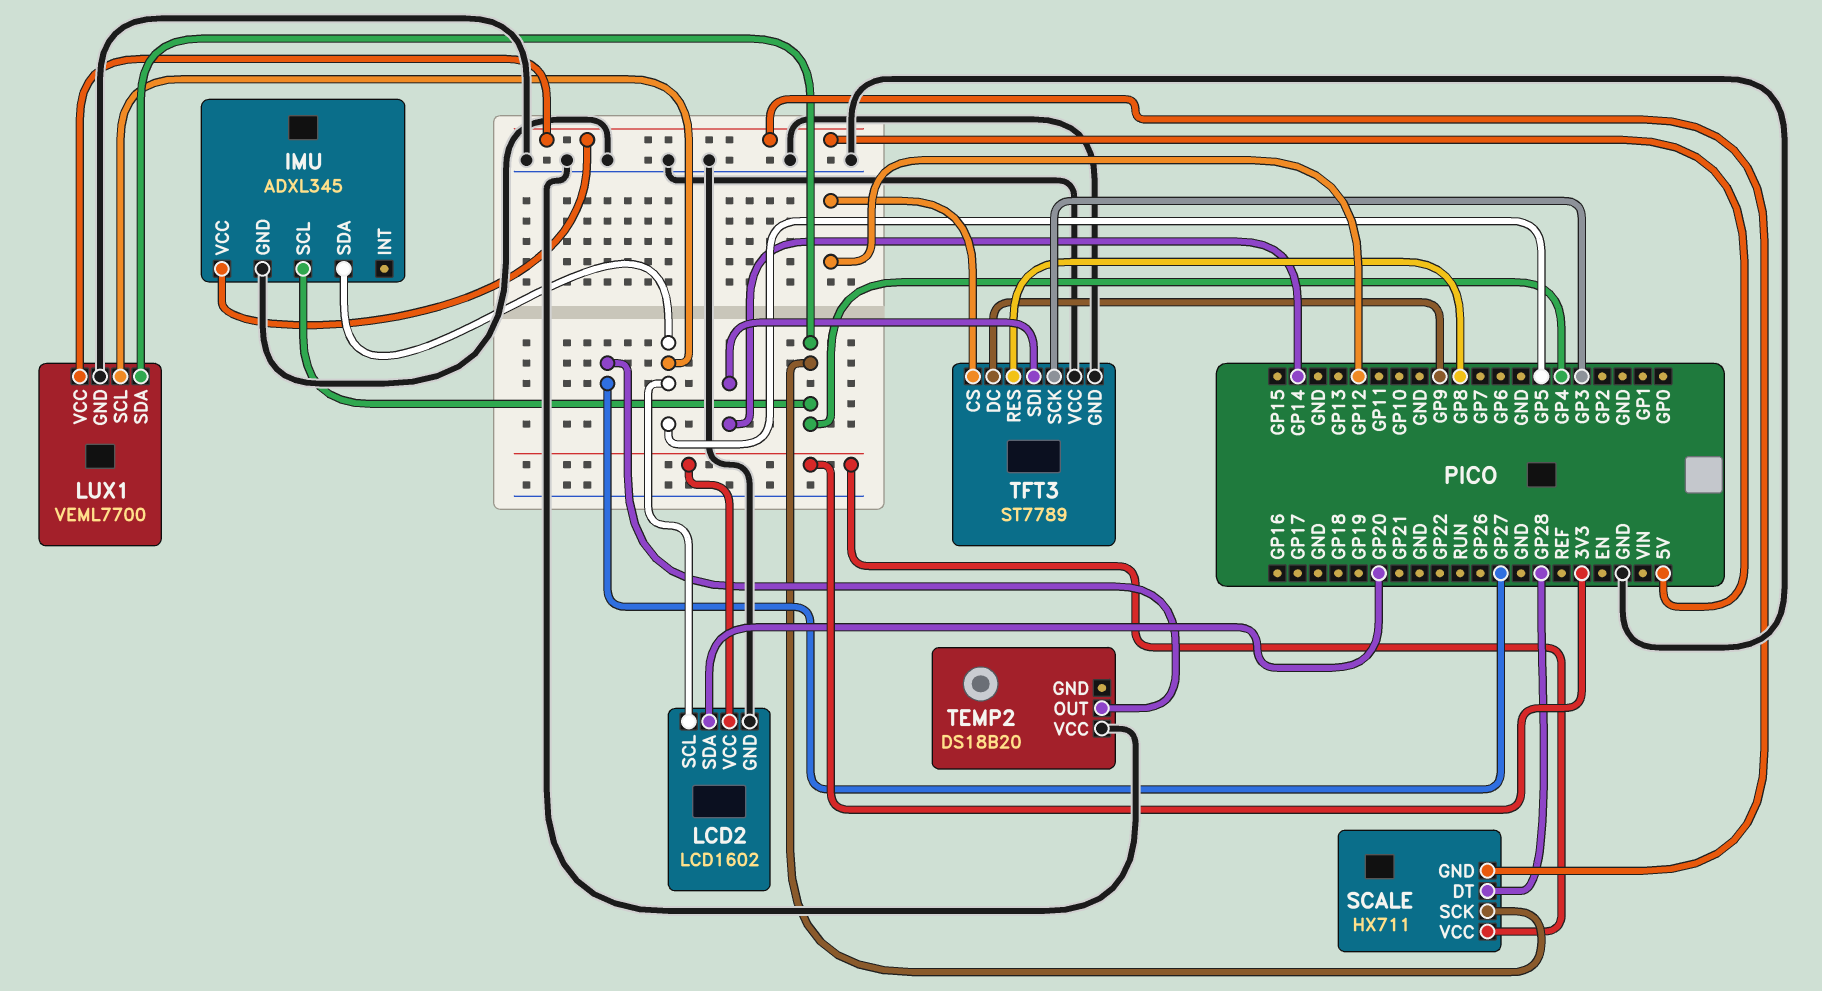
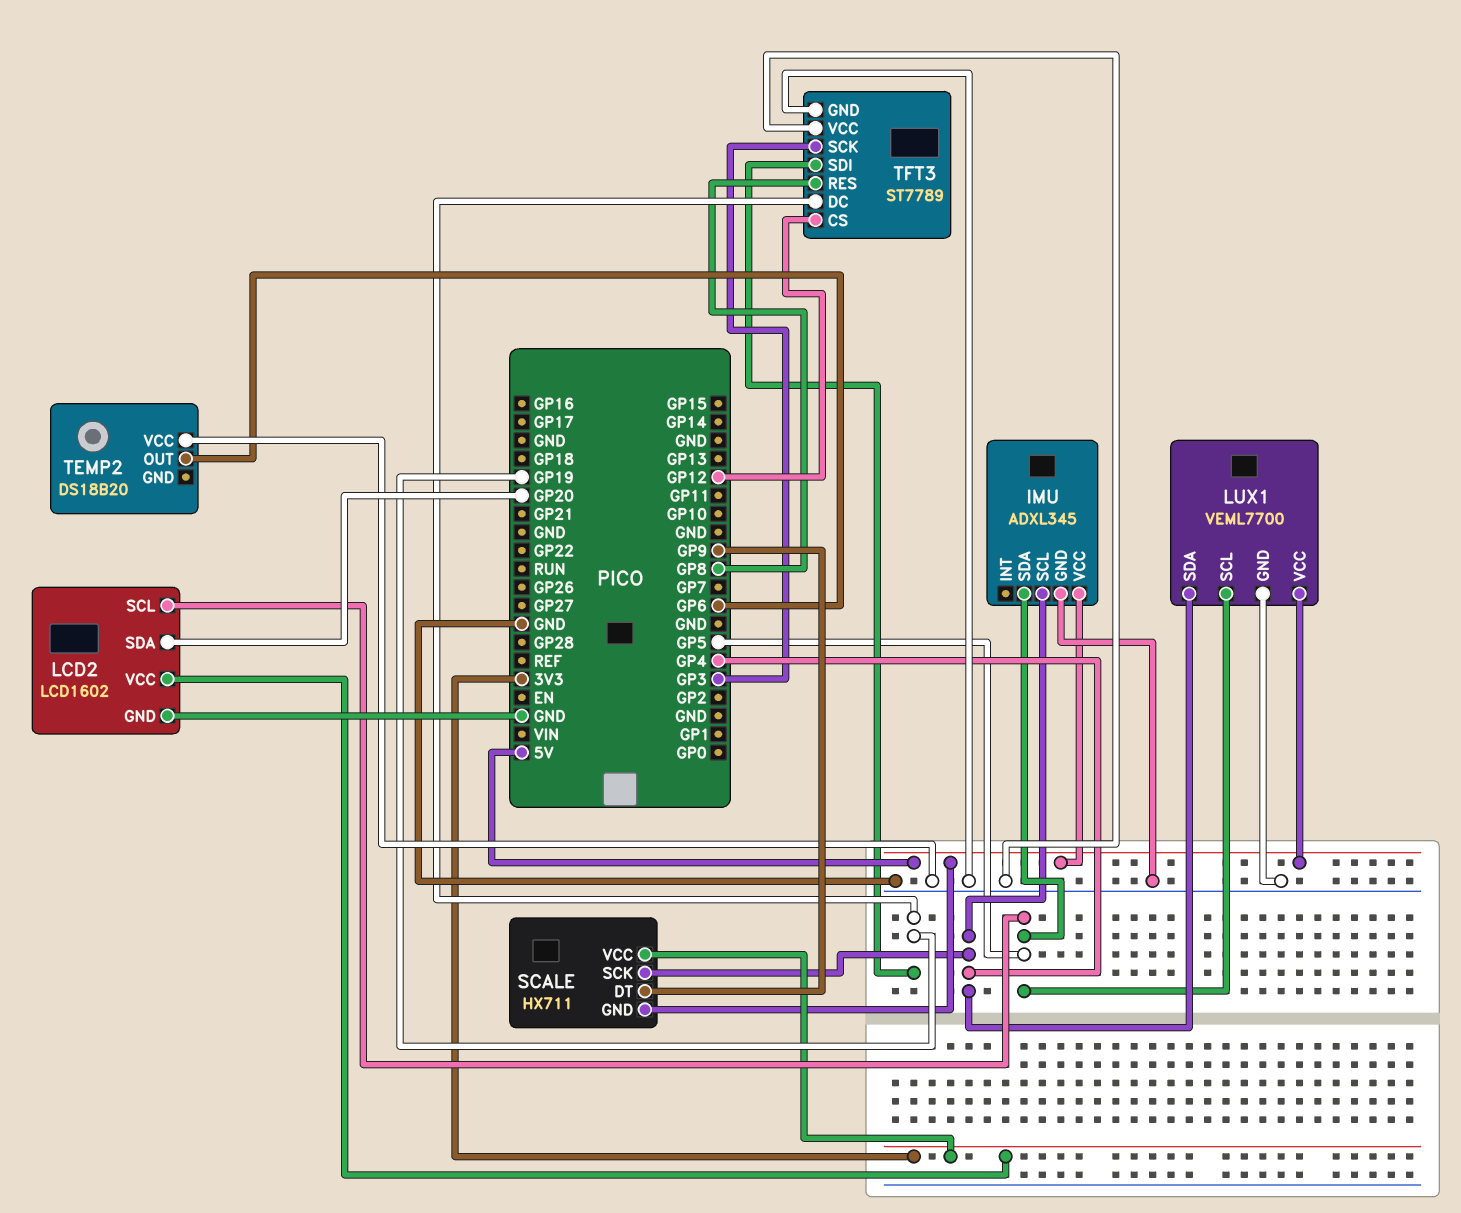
SCALE pin DT: GP28 -> GP9
TEMP2 pin OUT: GP27 -> GP6
TFT3 pin DC: GP9 -> GP19
TFT3 pin SDI: GP14 -> GP19

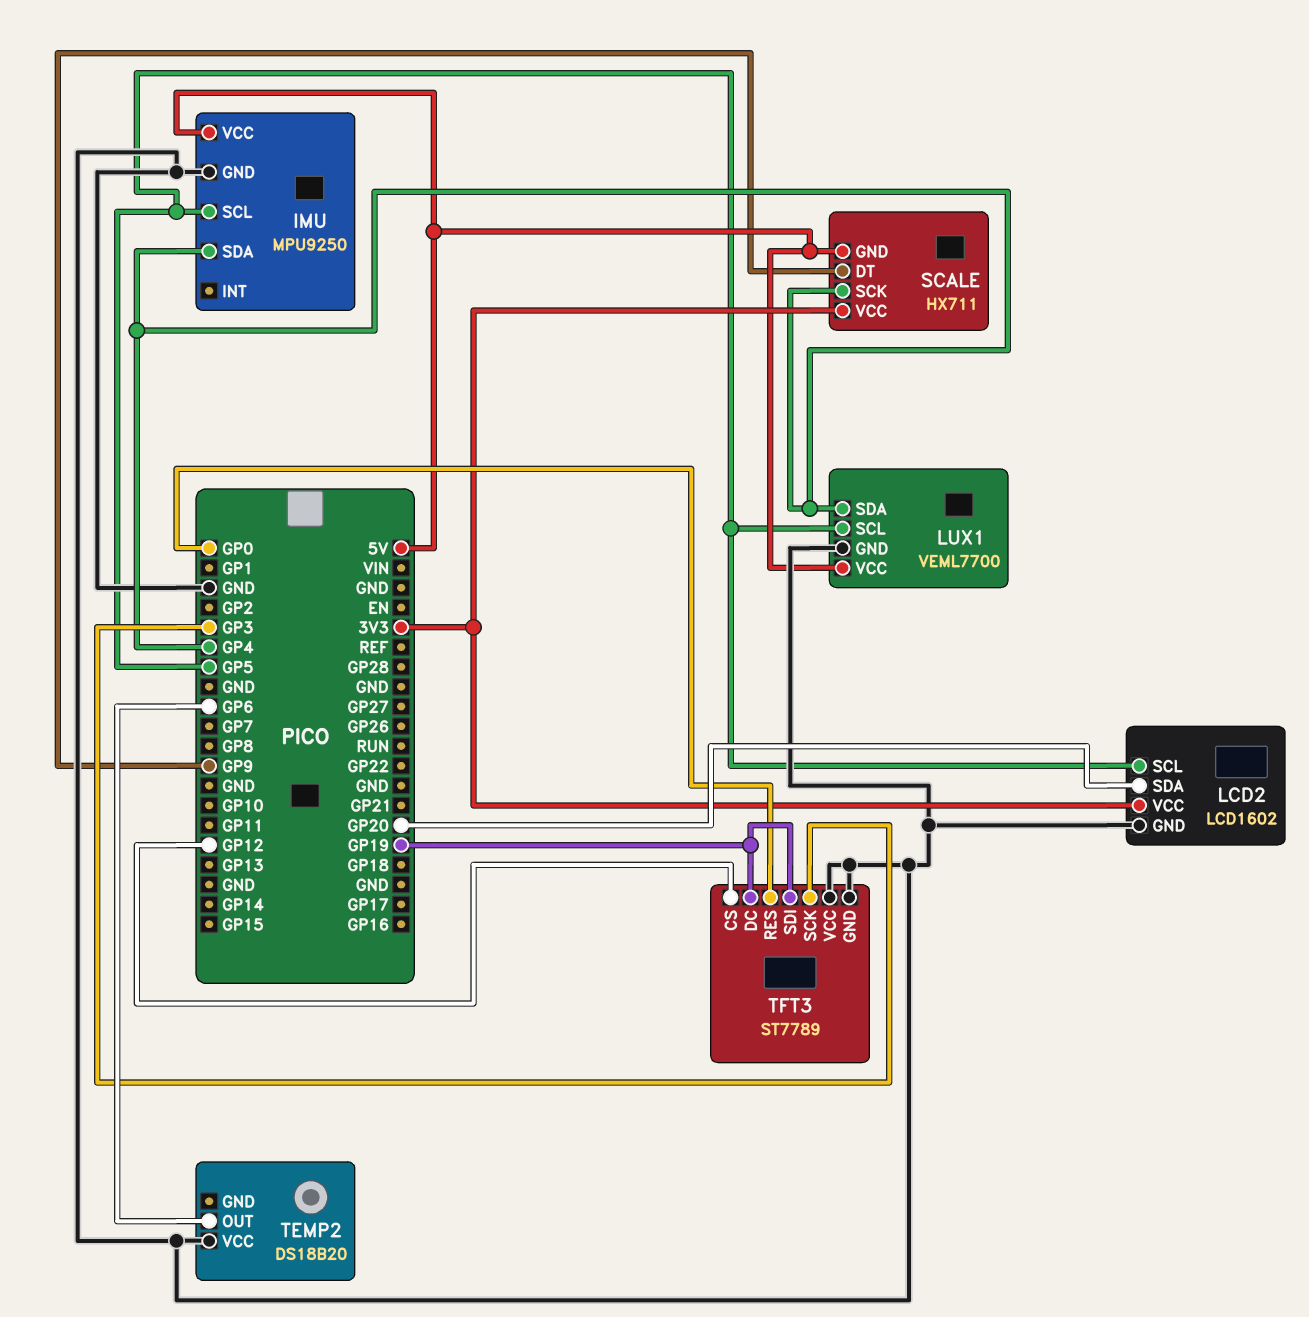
IMU: ADXL345 -> MPU9250
IMU pin SCL: GP4 -> GP5
IMU pin SDA: GP5 -> GP4
TFT3 pin RES: GP8 -> GP0

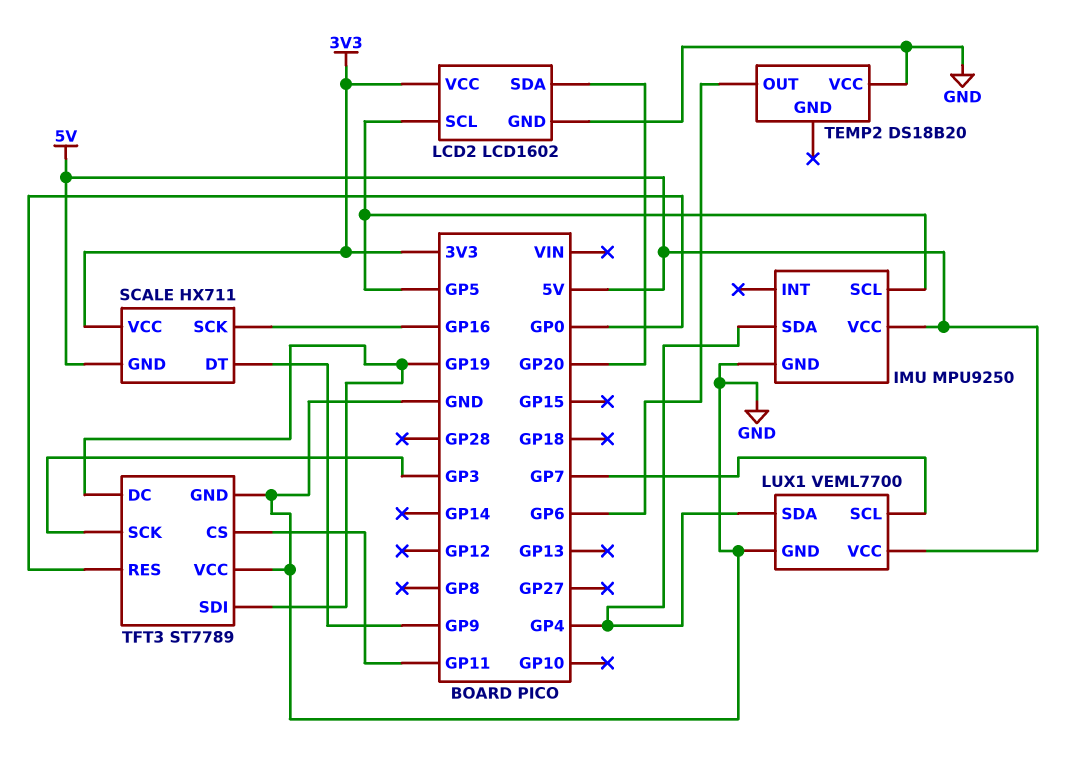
LUX1 pin SCL: GP5 -> GP7
SCALE pin SCK: GP4 -> GP16
TFT3 pin CS: GP12 -> GP11

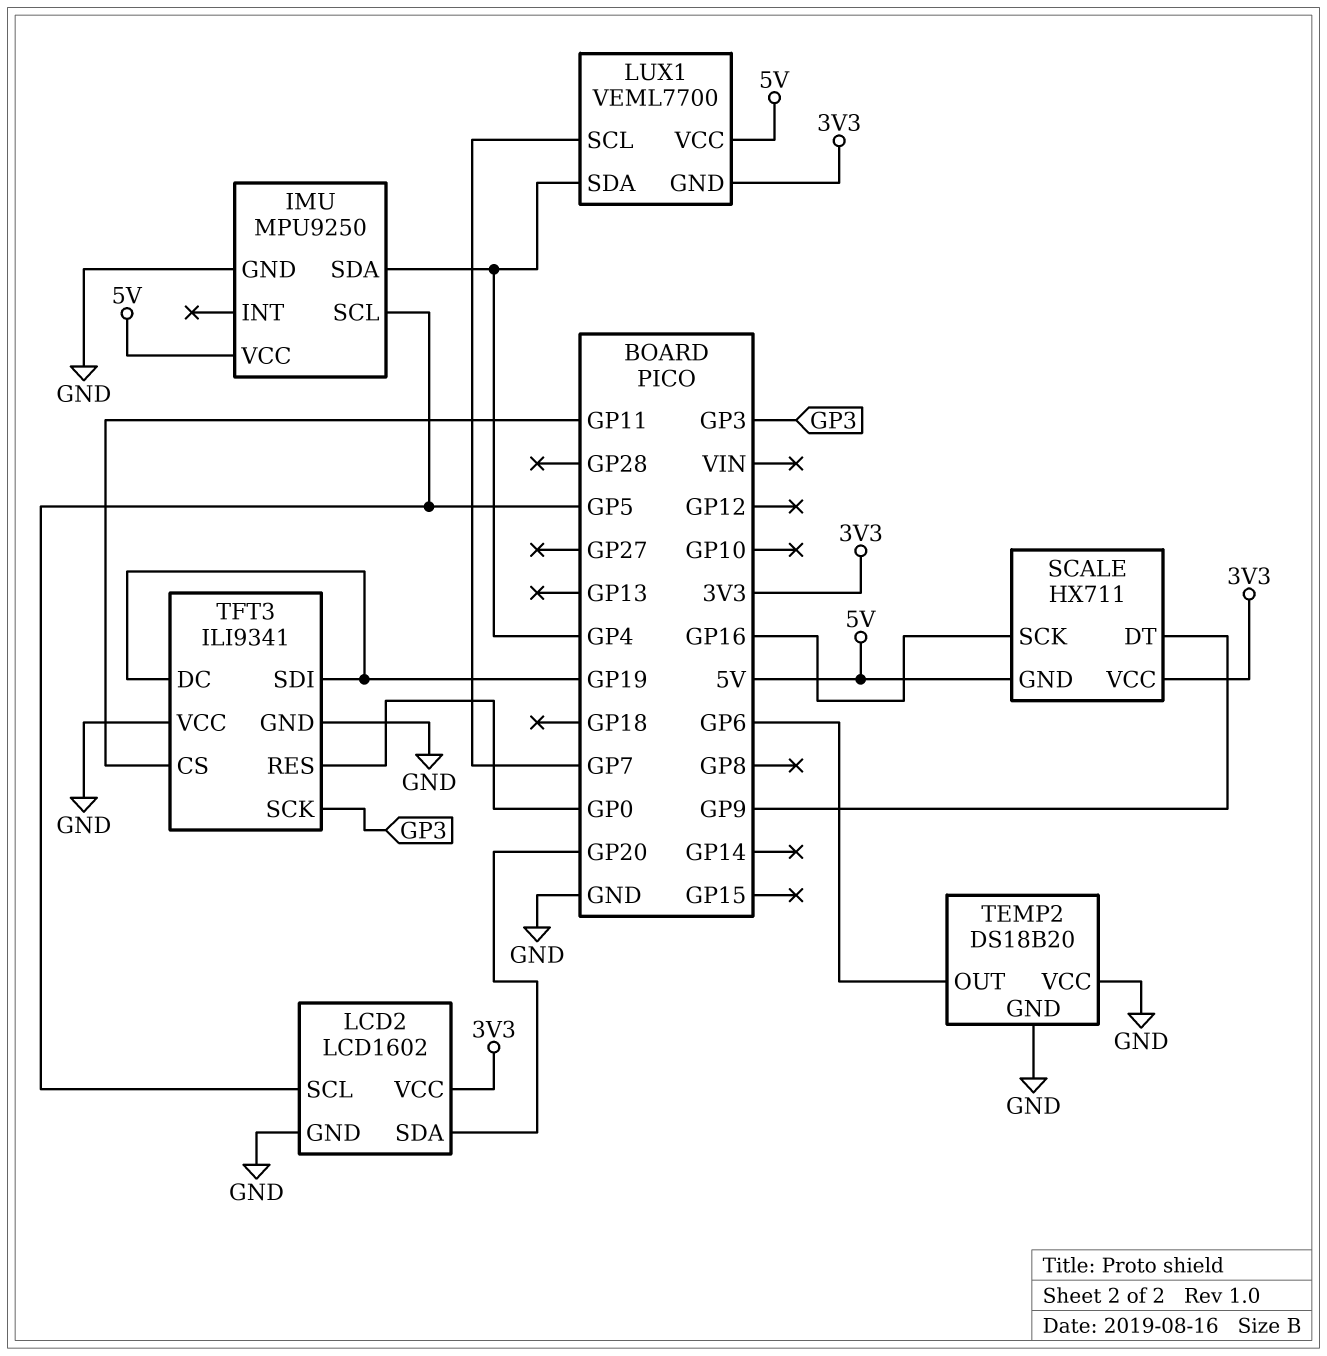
LUX1 pin GND: GND -> 3V3
TEMP2 pin GND: none -> GND
TFT3: ST7789 -> ILI9341

